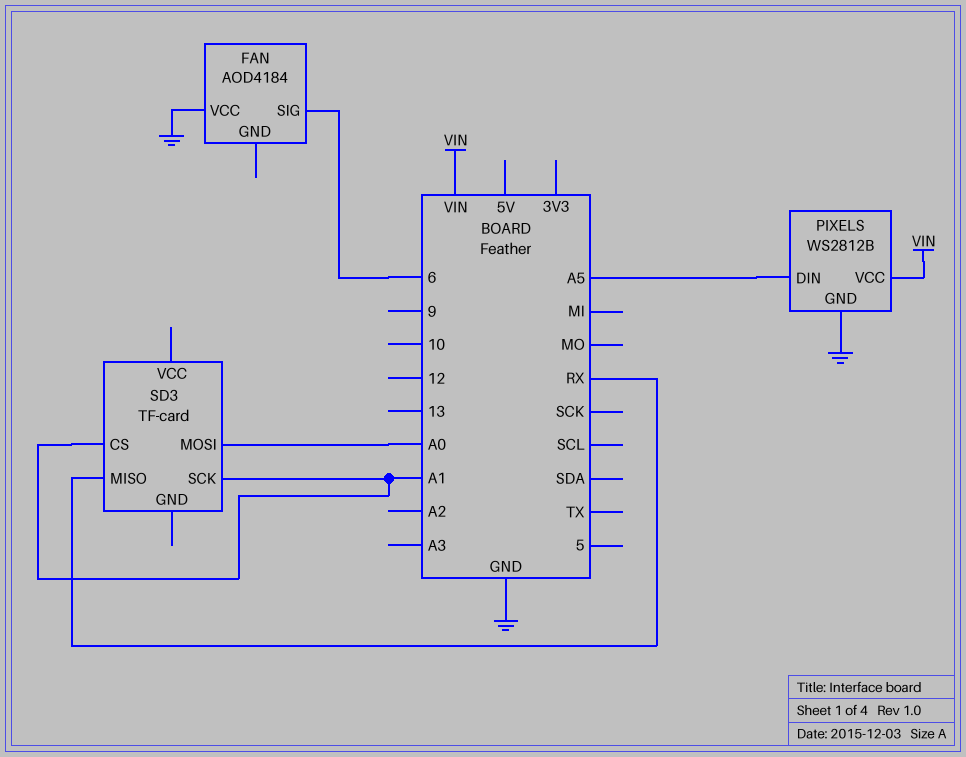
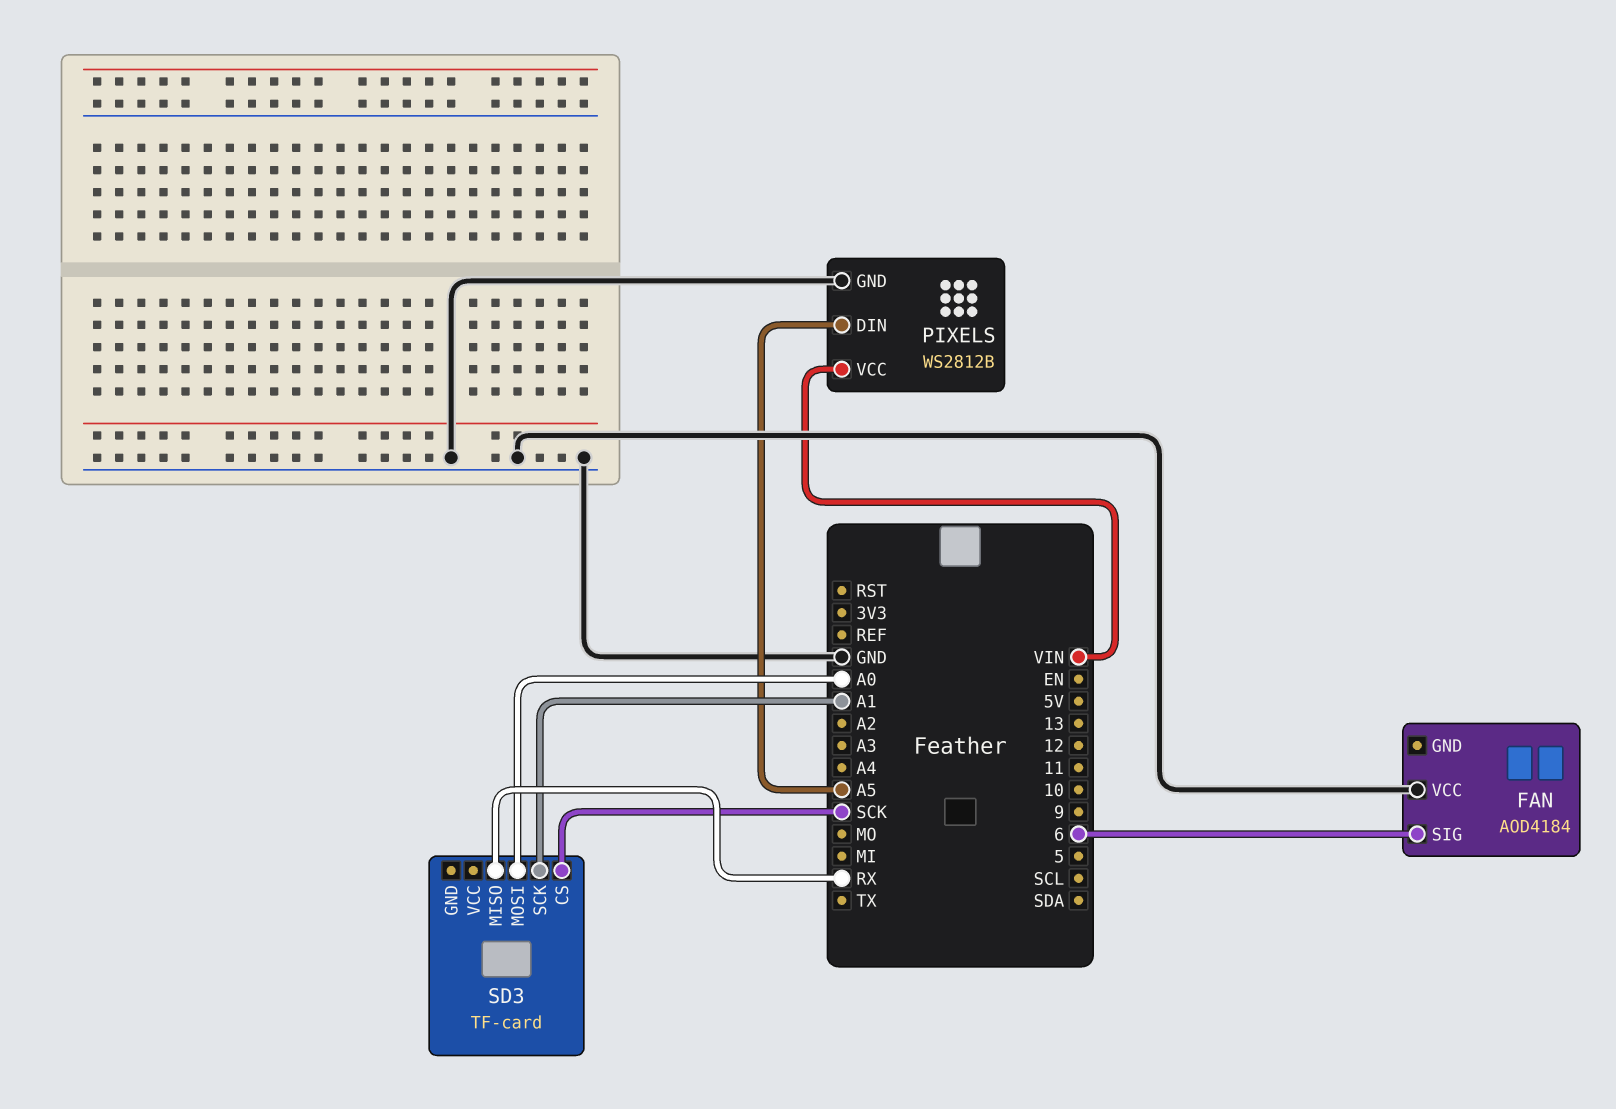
SD3 pin CS: A1 -> SCK

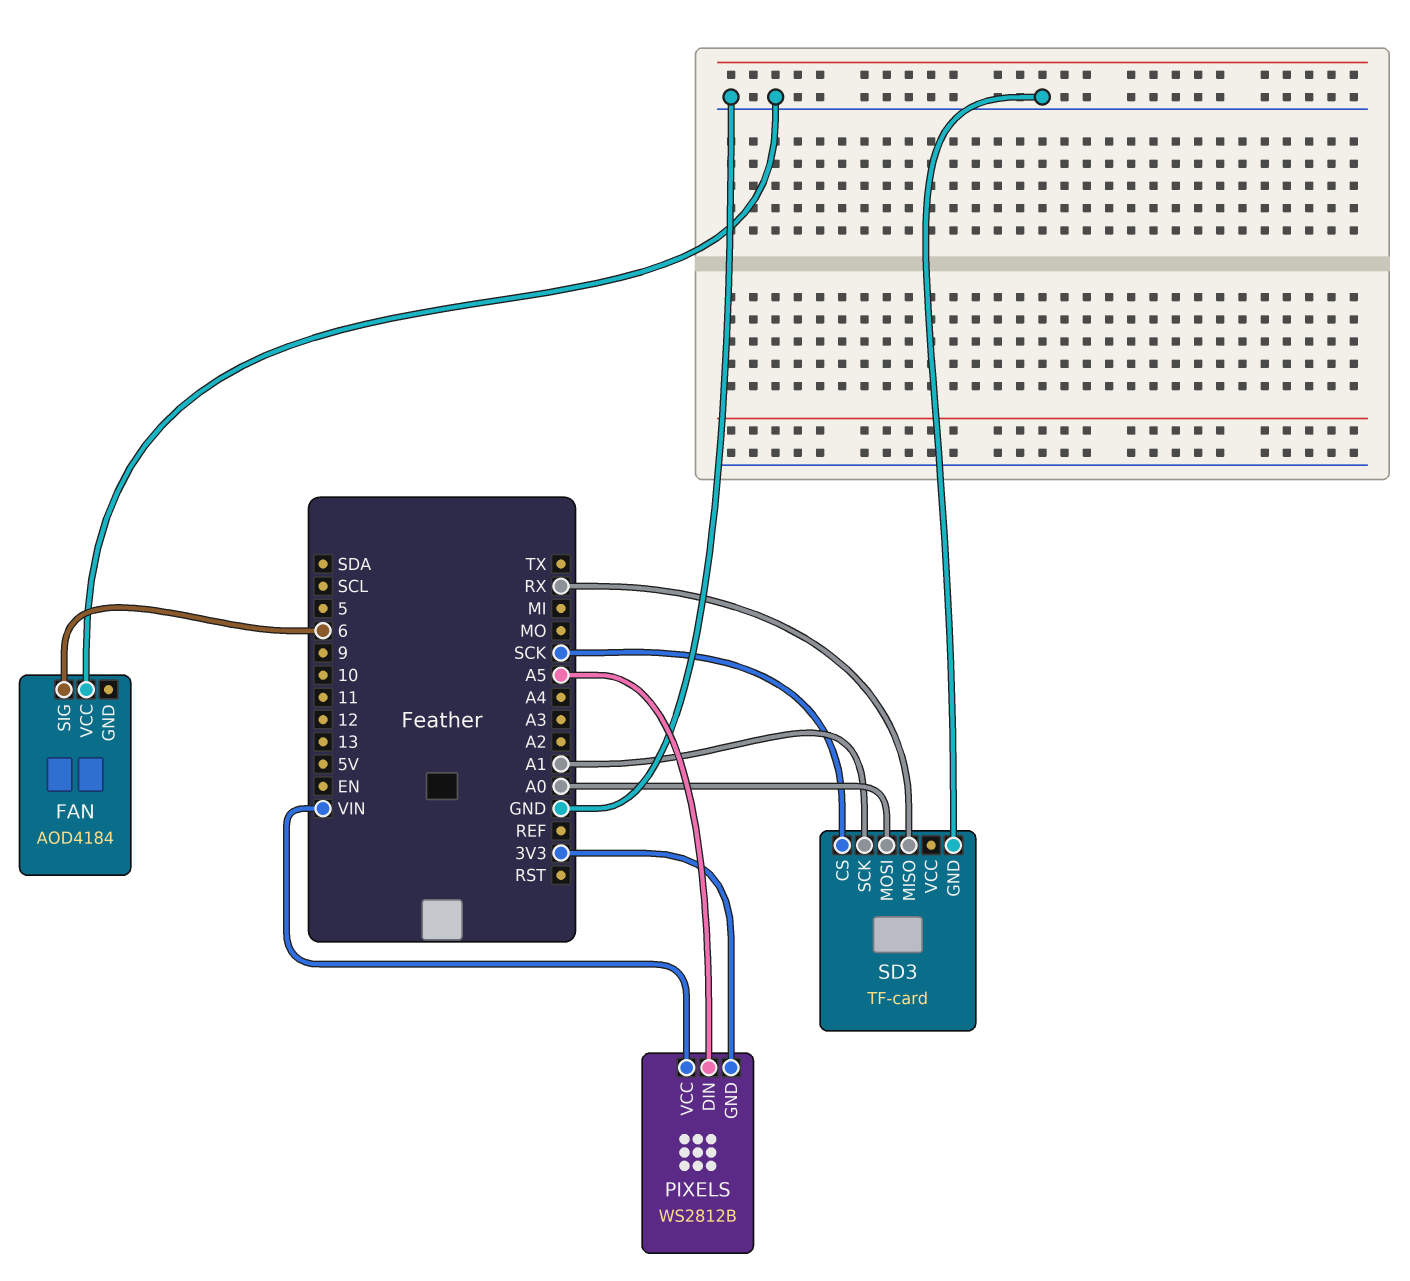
PIXELS pin GND: GND -> 3V3
SD3 pin GND: none -> GND

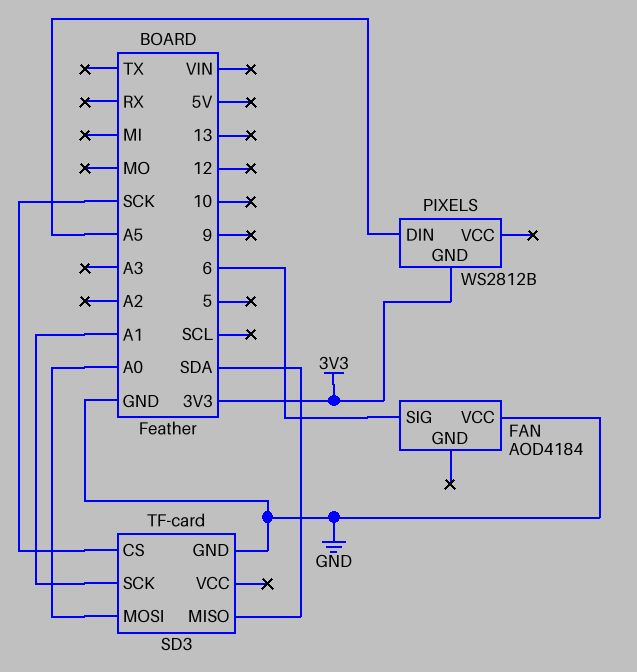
PIXELS pin VCC: VIN -> none
SD3 pin MISO: RX -> SDA

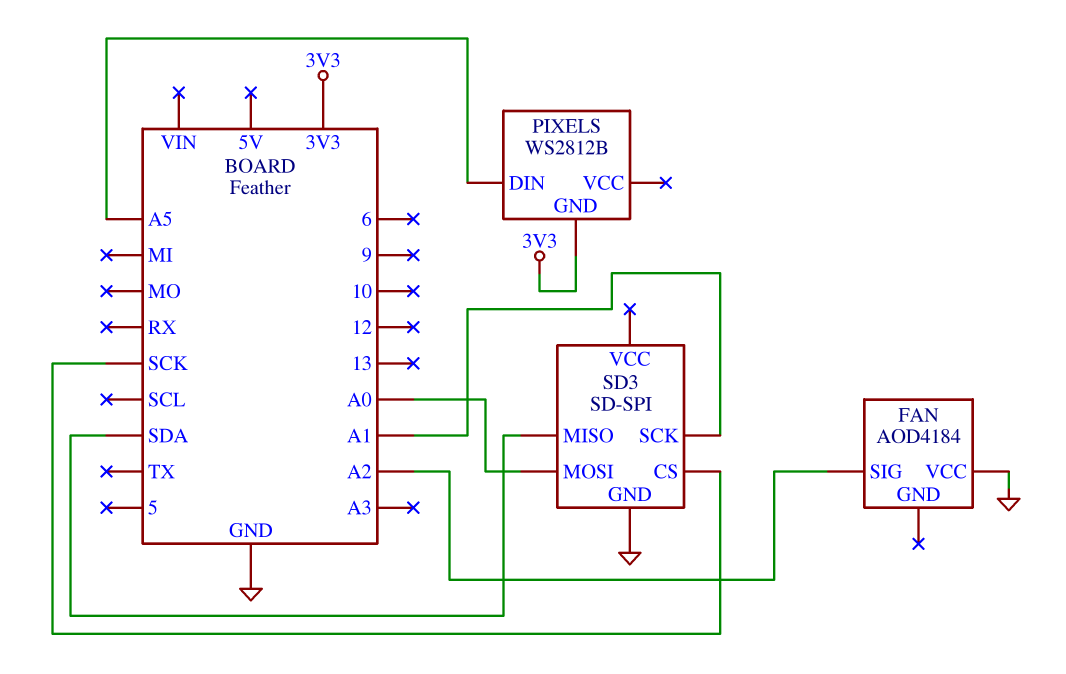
FAN pin SIG: 6 -> A2
SD3: TF-card -> SD-SPI

